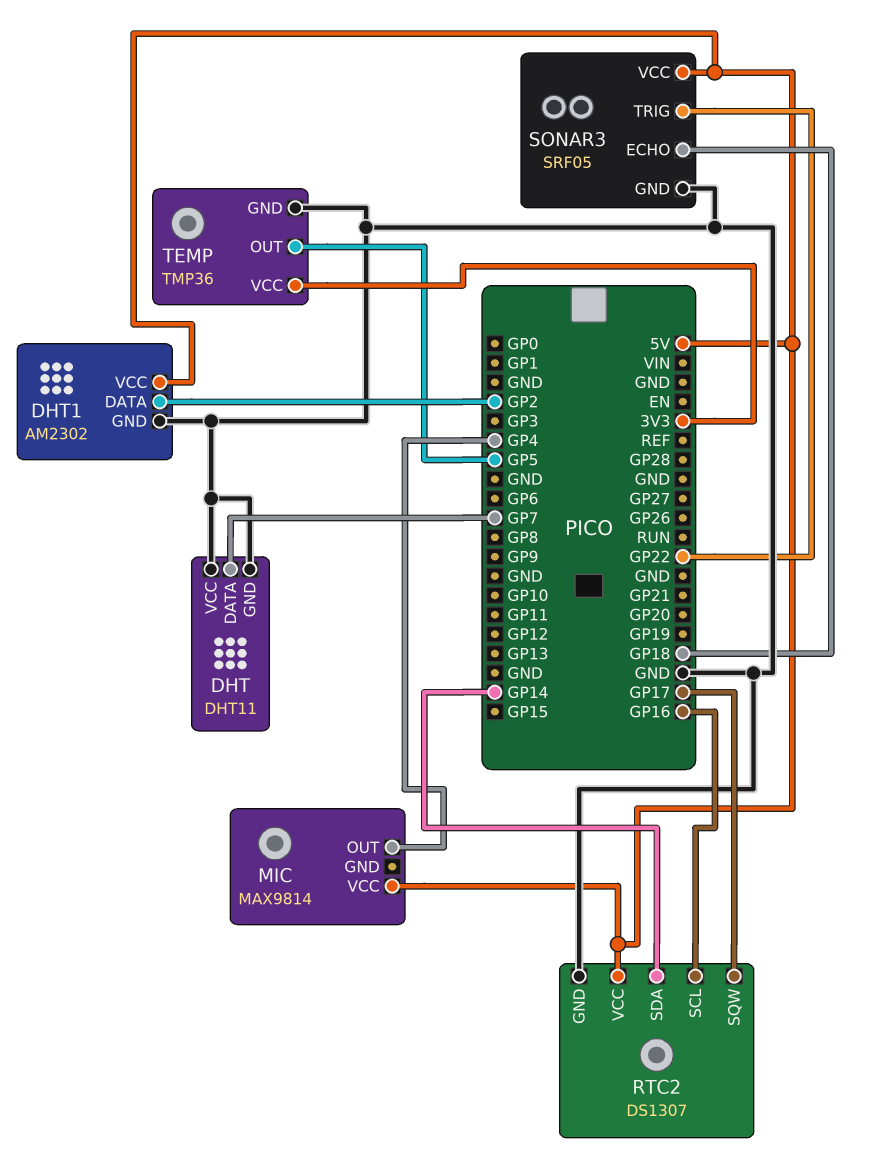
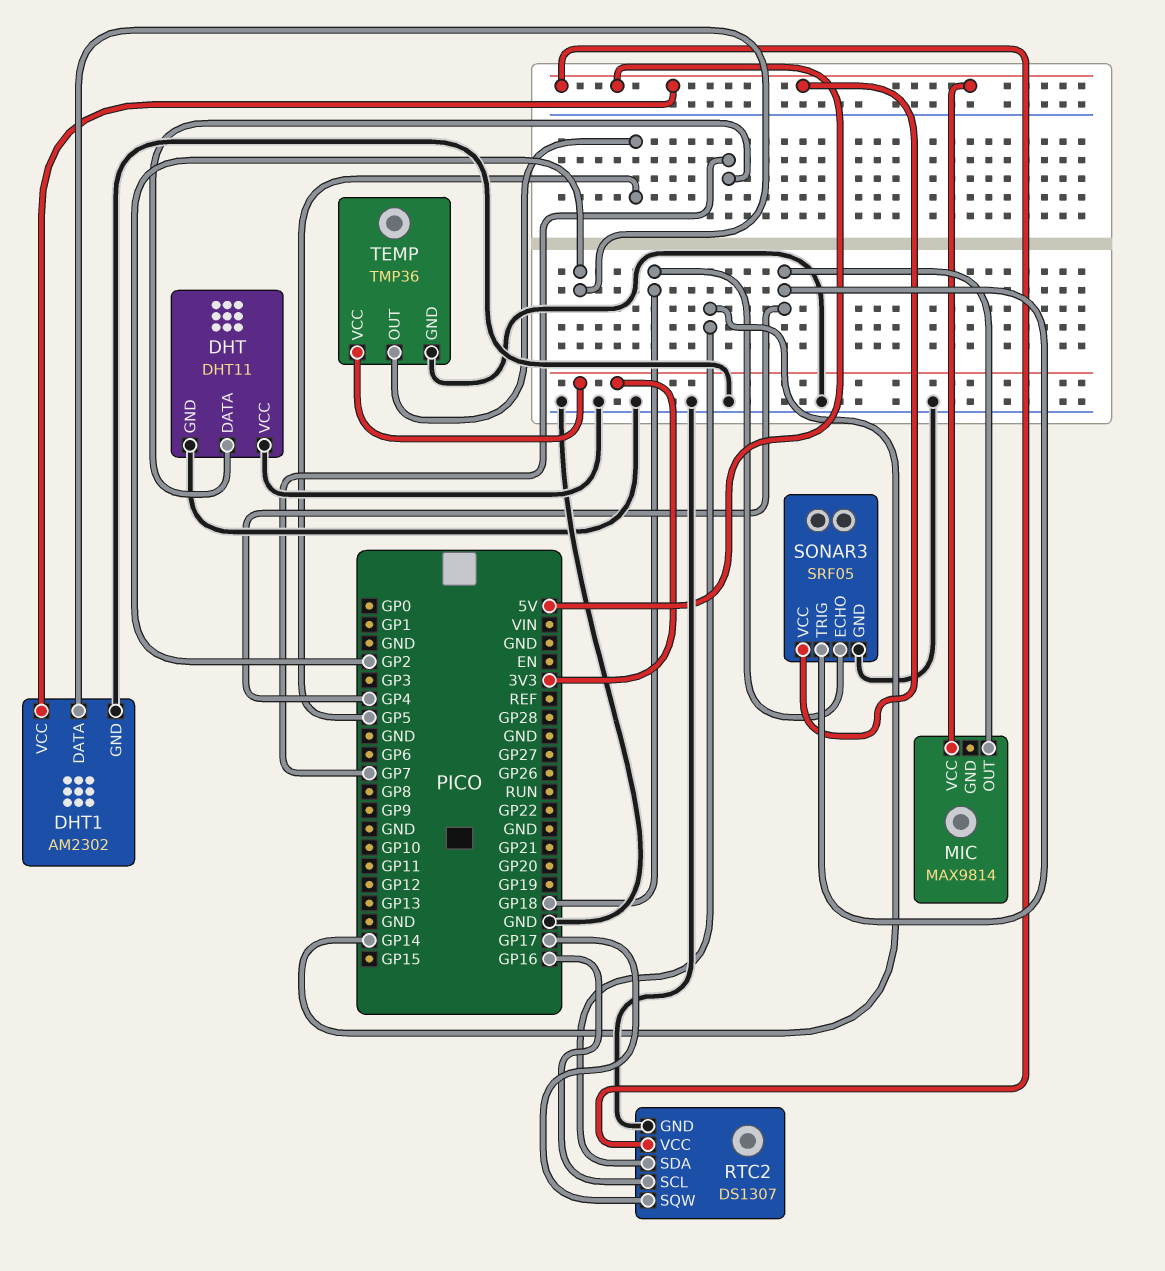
SONAR3 pin TRIG: GP22 -> GP4

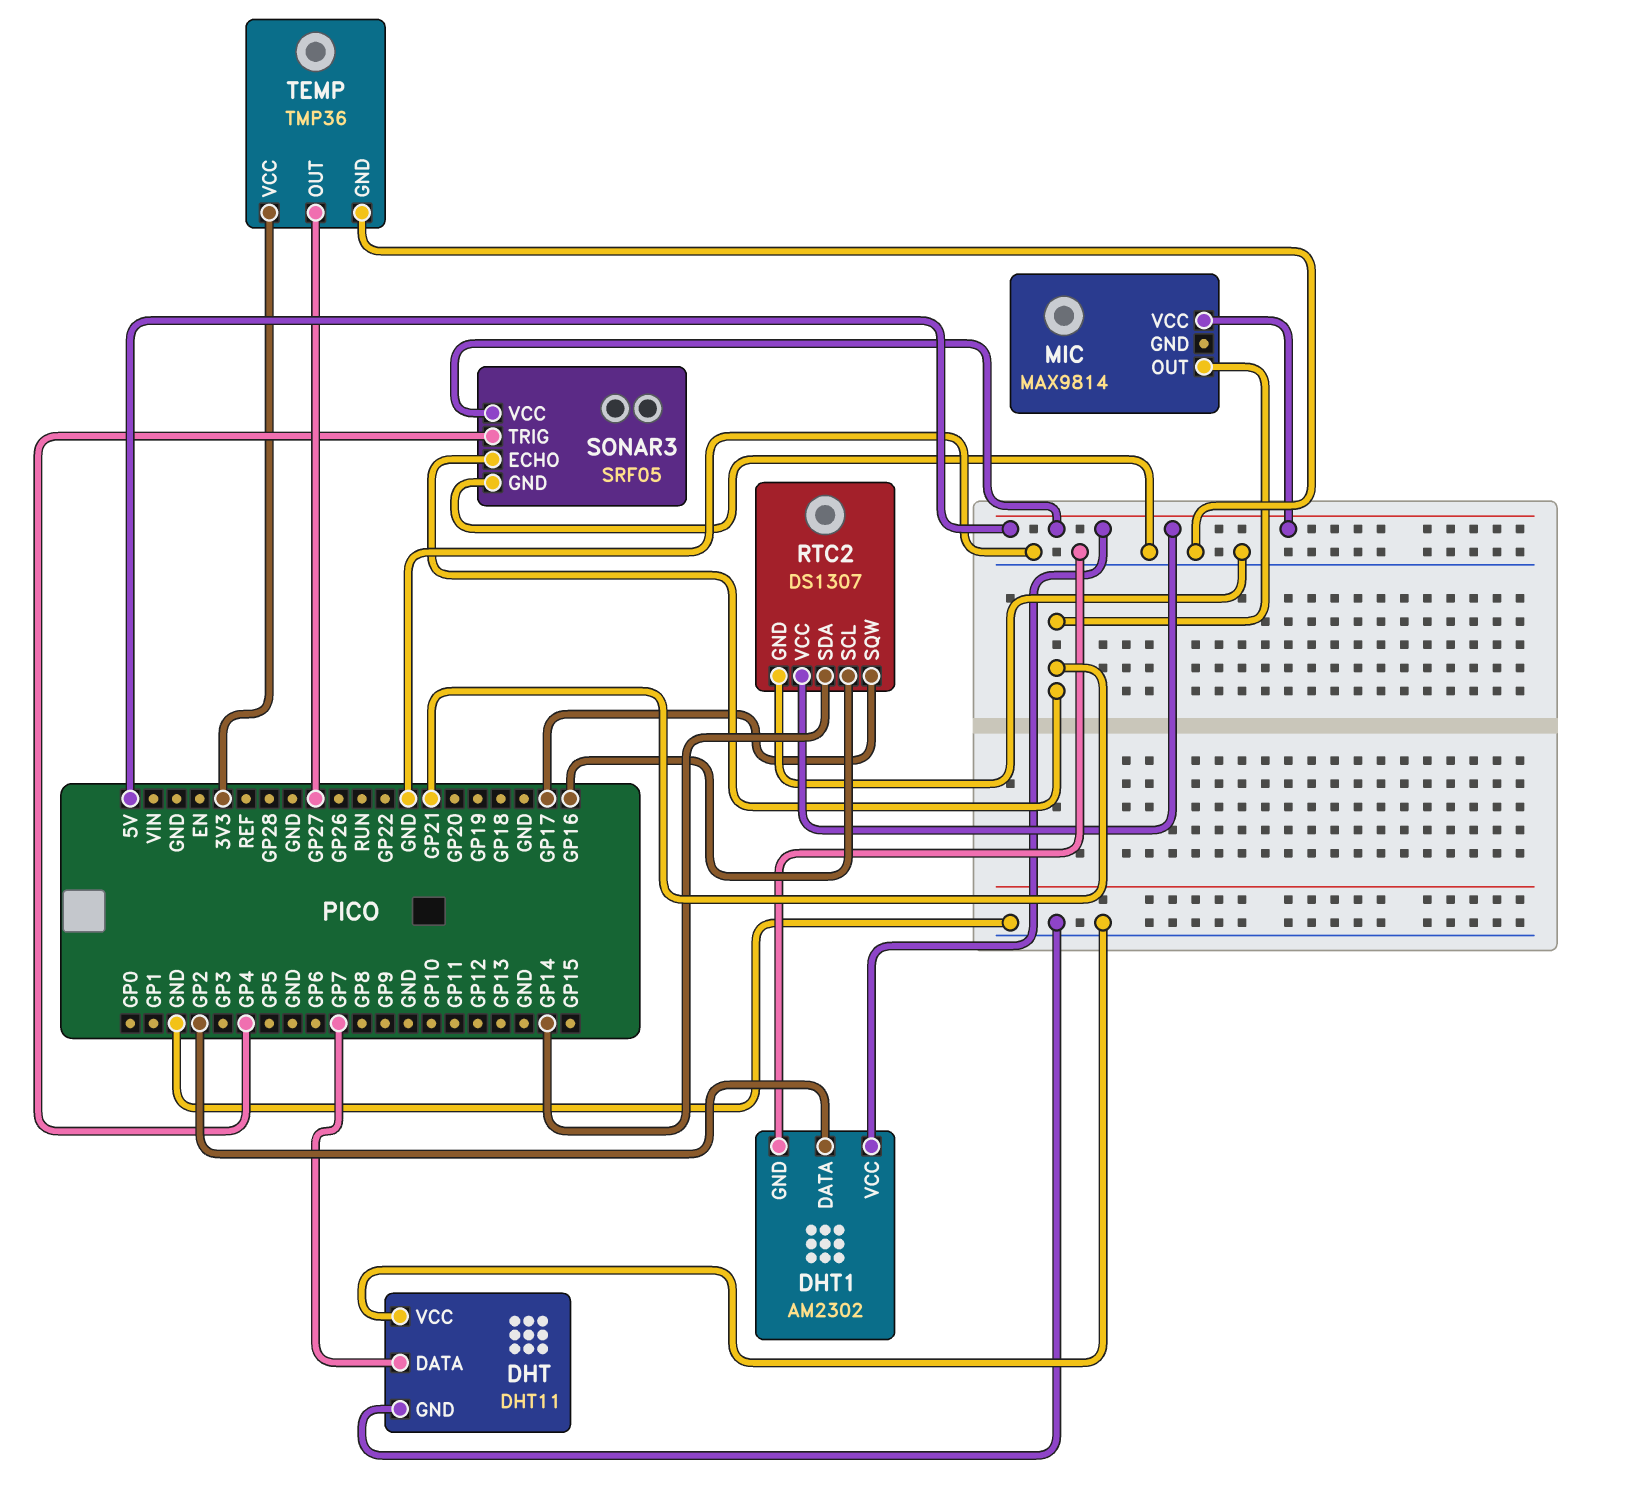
MIC pin OUT: GP4 -> GP21
SONAR3 pin ECHO: GP18 -> GP21
TEMP pin OUT: GP5 -> GP27

